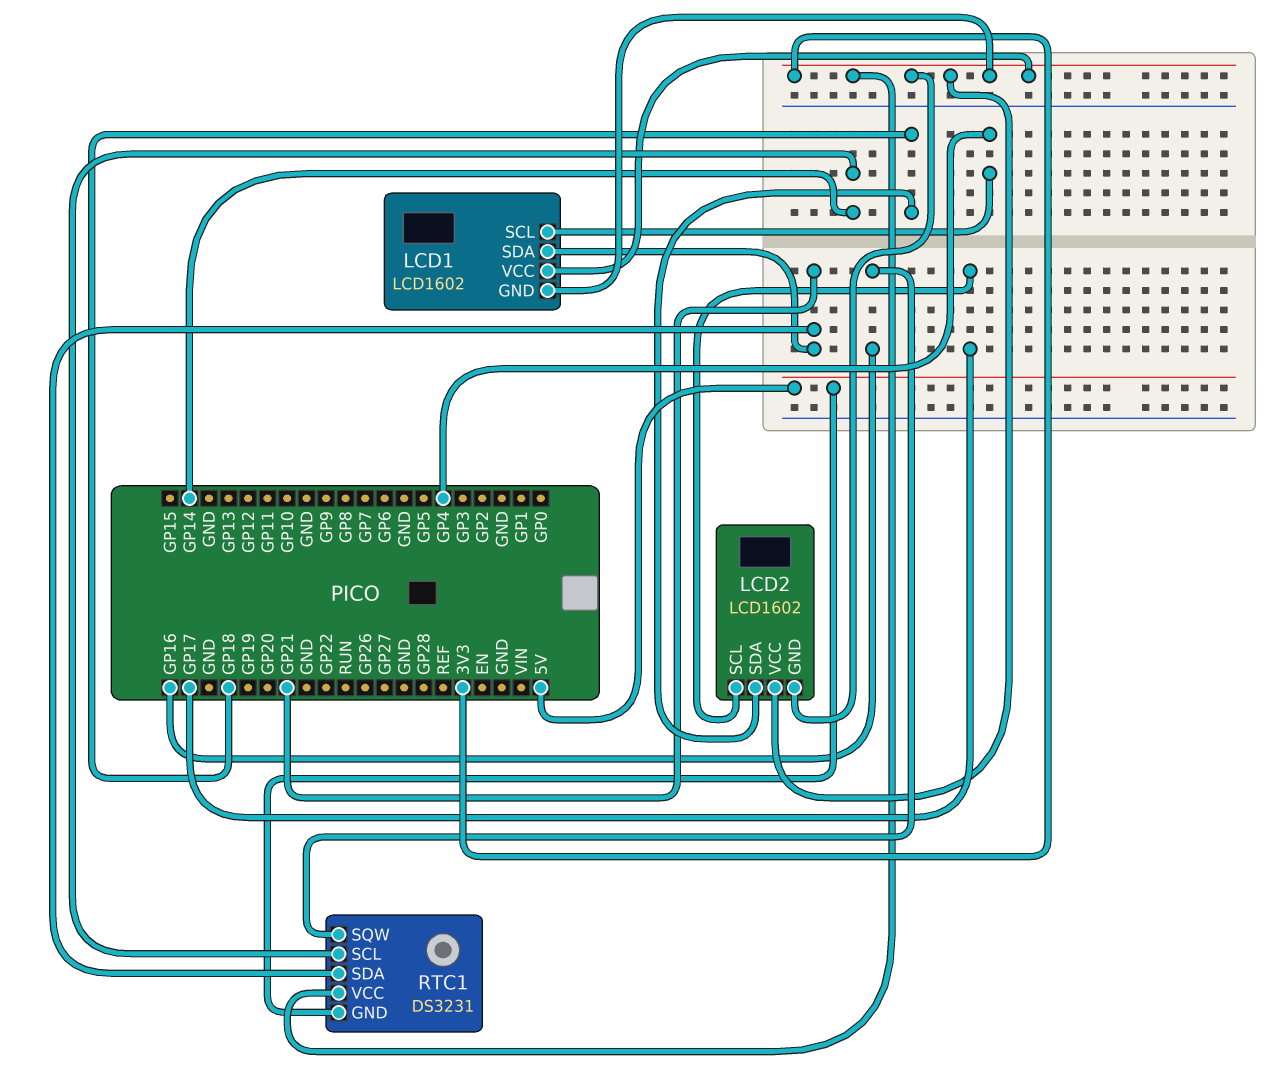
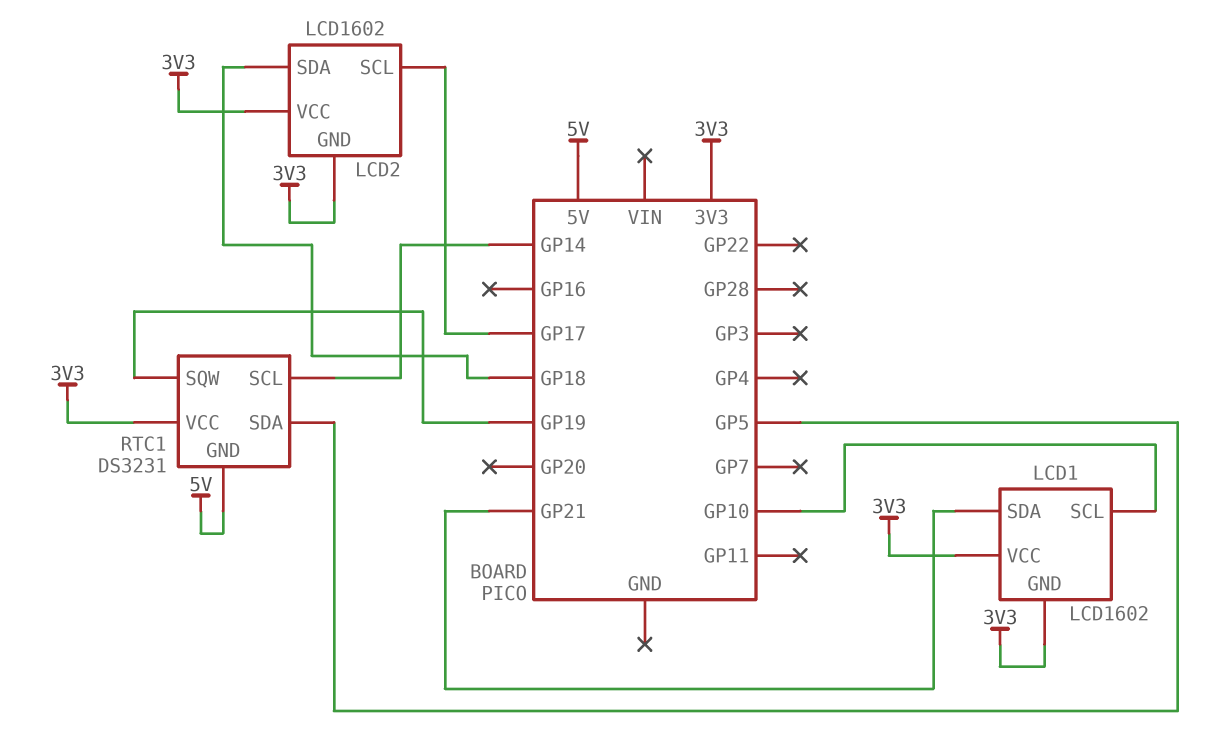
LCD1 pin SCL: GP4 -> GP10
RTC1 pin SDA: GP21 -> GP5
RTC1 pin SQW: GP16 -> GP19

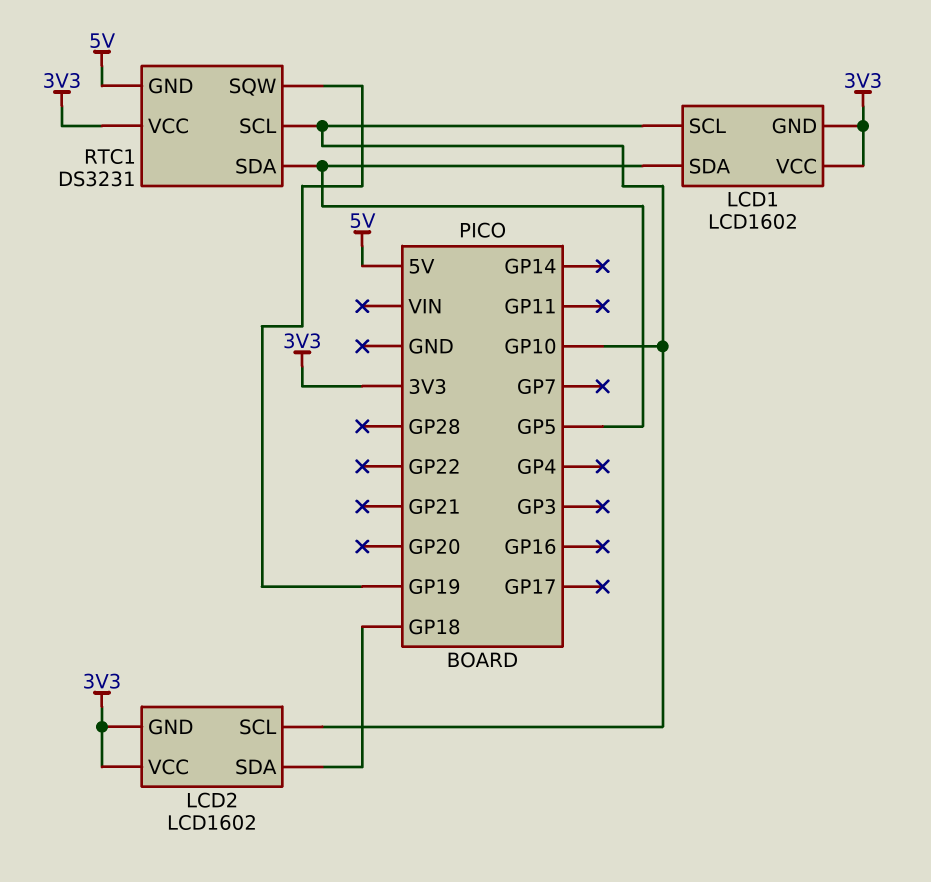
LCD1 pin SDA: GP21 -> GP5
LCD2 pin SCL: GP17 -> GP10
RTC1 pin SCL: GP14 -> GP10

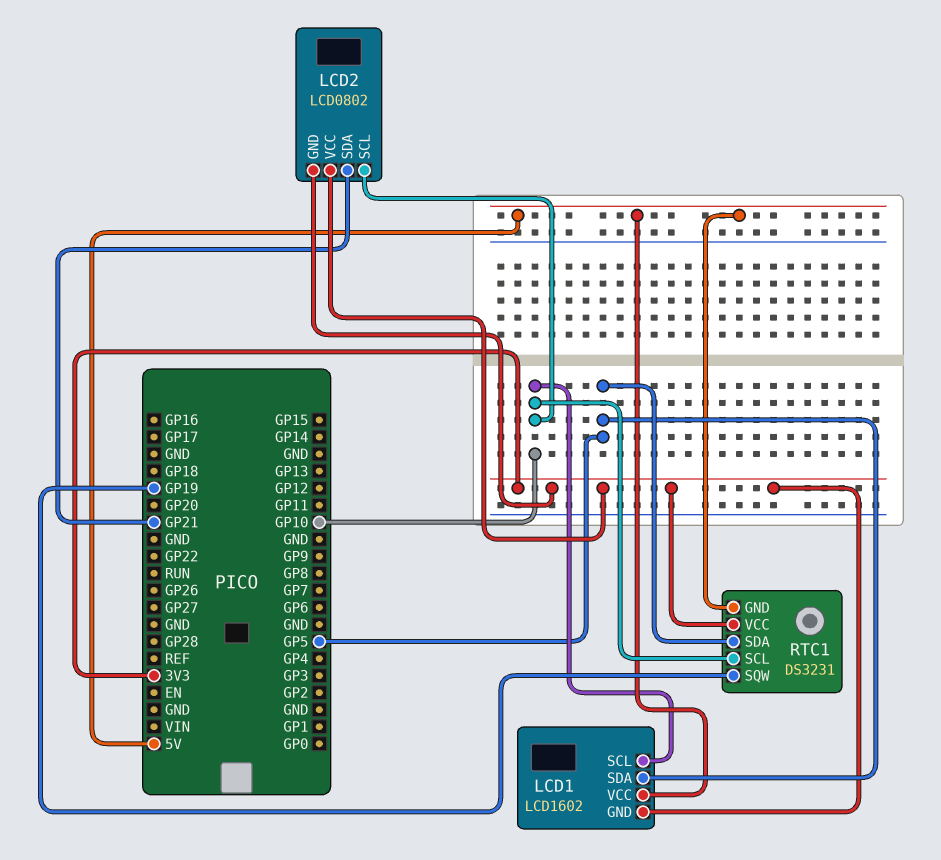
LCD1 pin VCC: 3V3 -> 5V
LCD2: LCD1602 -> LCD0802
LCD2 pin SDA: GP18 -> GP21

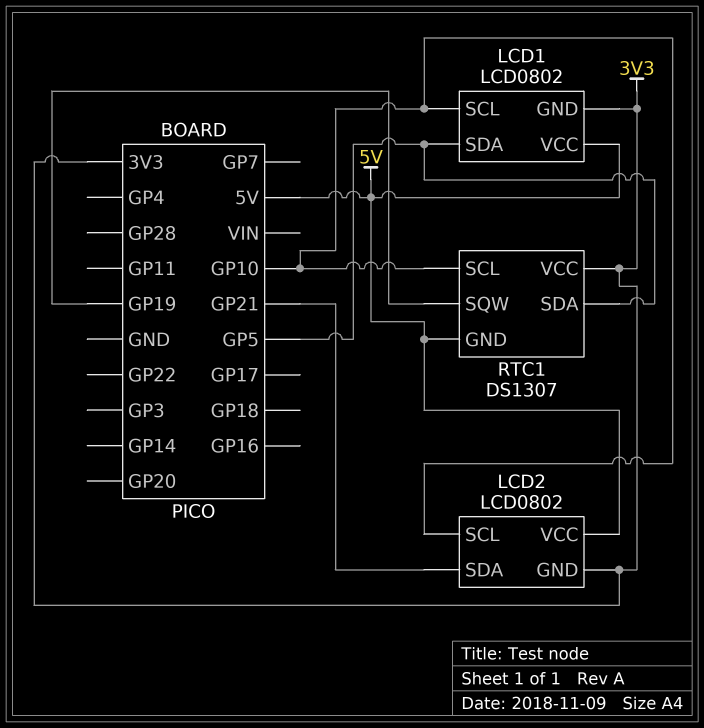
LCD1: LCD1602 -> LCD0802
LCD2 pin VCC: 3V3 -> 5V
RTC1: DS3231 -> DS1307

